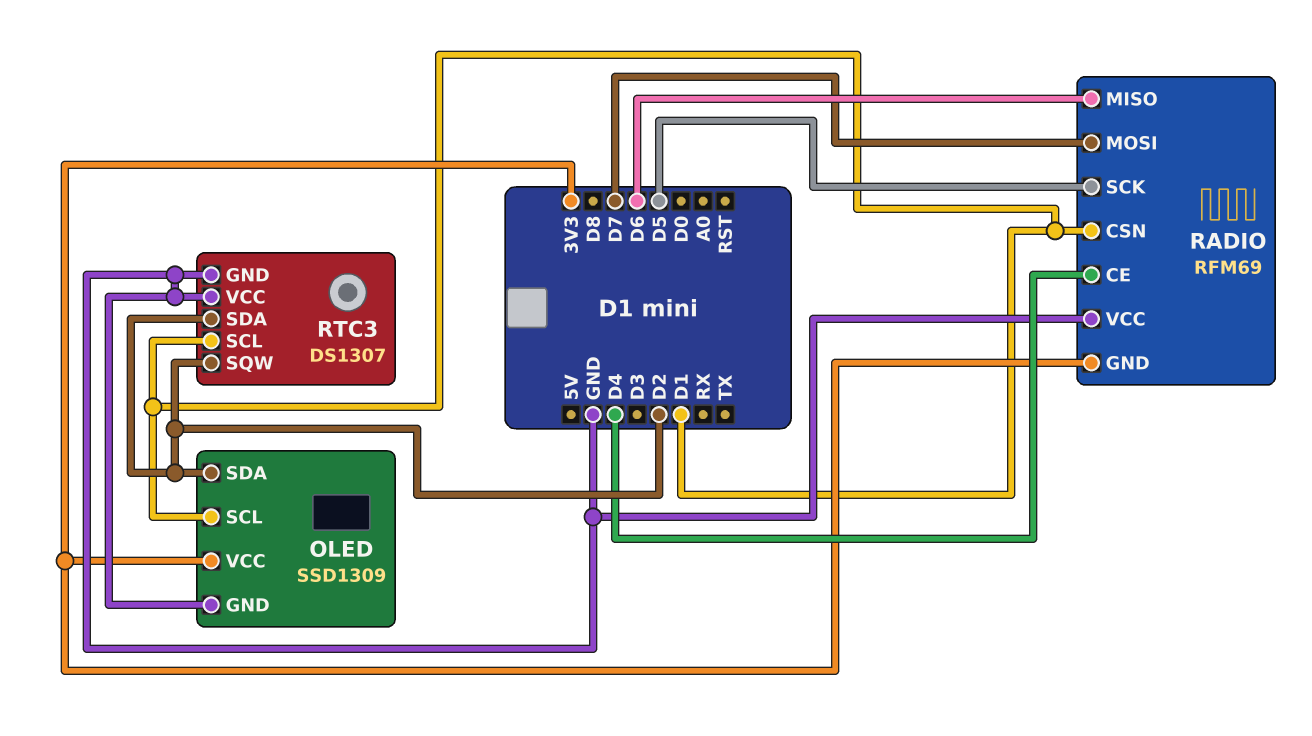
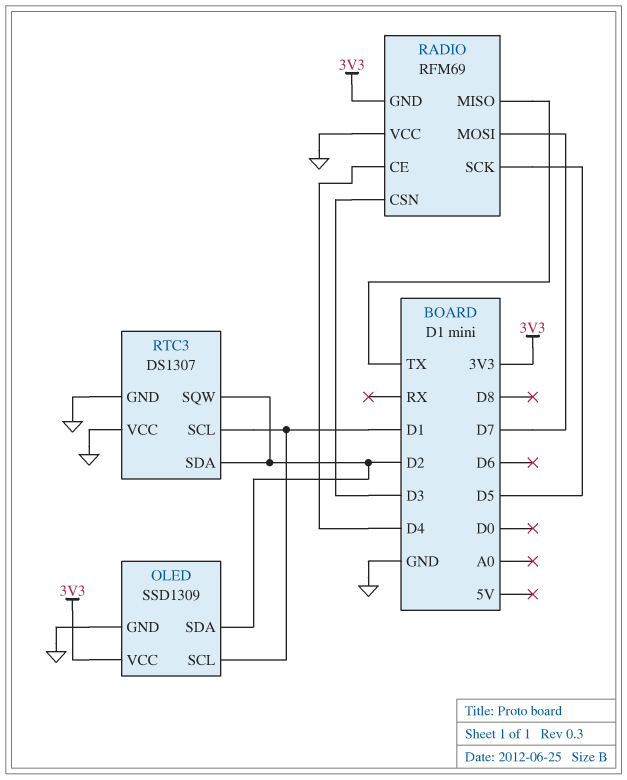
RADIO pin CSN: D1 -> D3
RADIO pin MISO: D6 -> TX

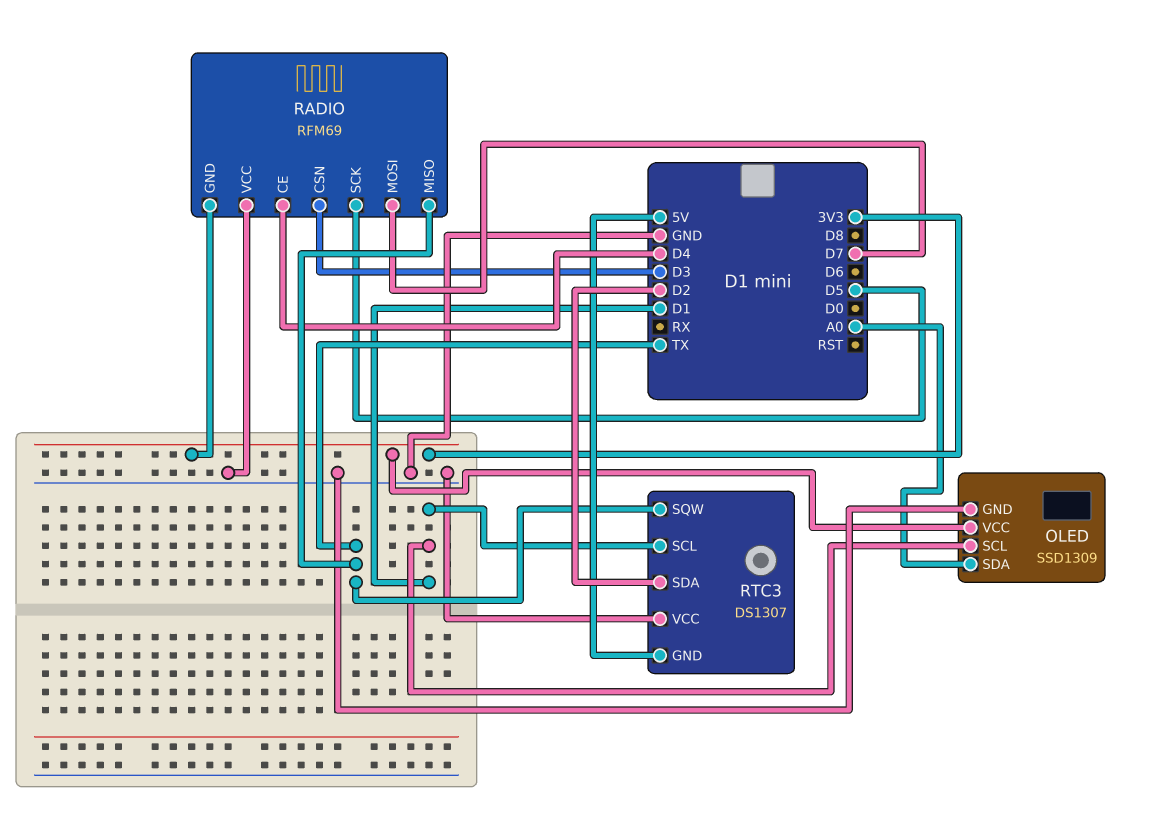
OLED pin SDA: D2 -> A0
RTC3 pin GND: GND -> 5V
RTC3 pin SQW: D2 -> TX

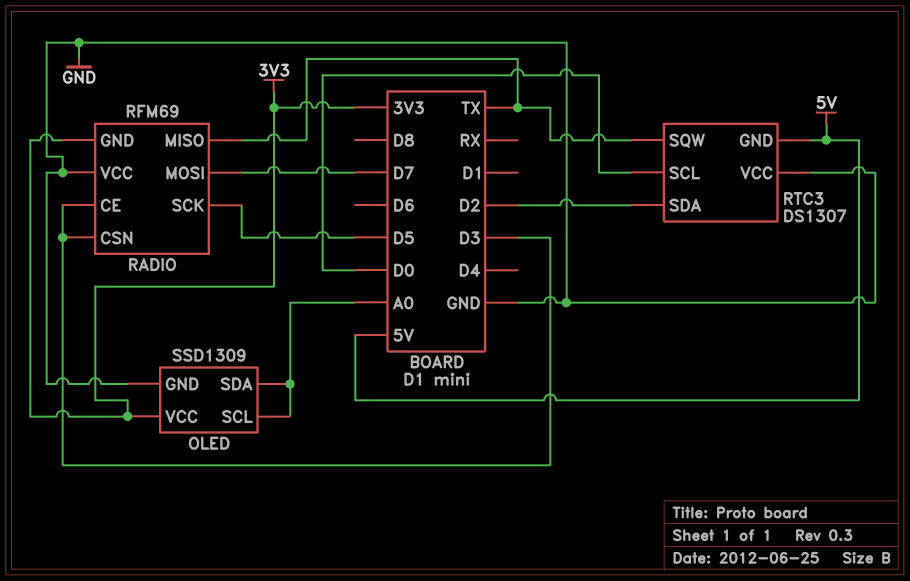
OLED pin SCL: D1 -> A0
RADIO pin CE: D4 -> D3
RTC3 pin SCL: D1 -> D0

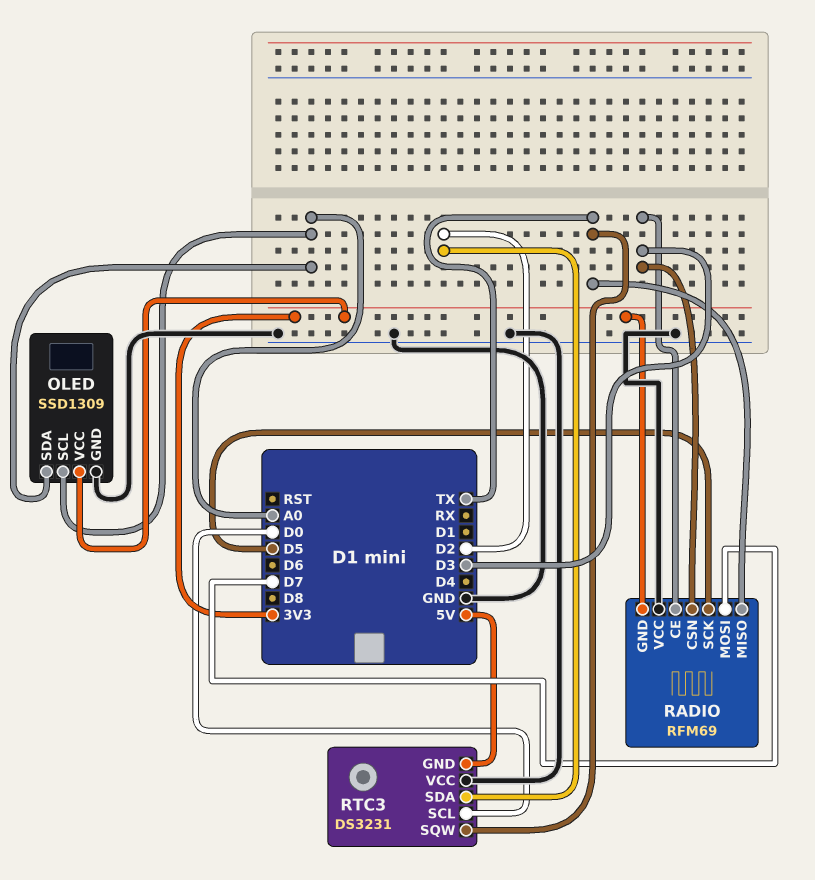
RTC3: DS1307 -> DS3231

